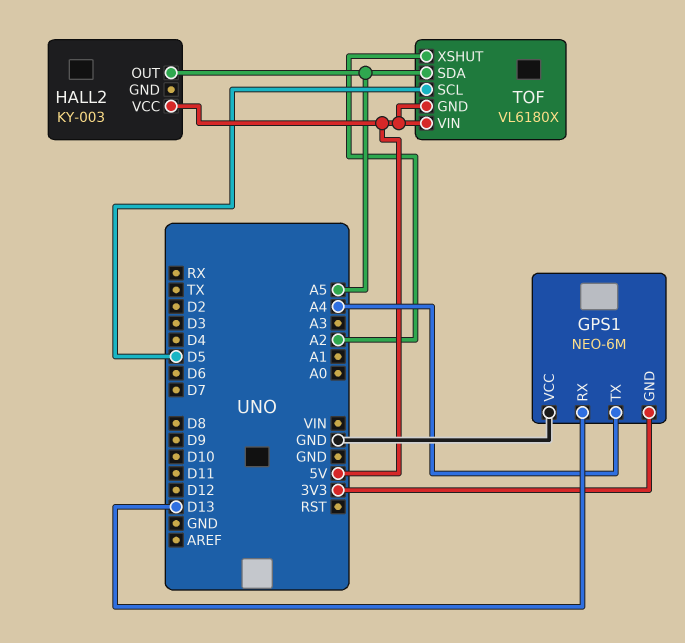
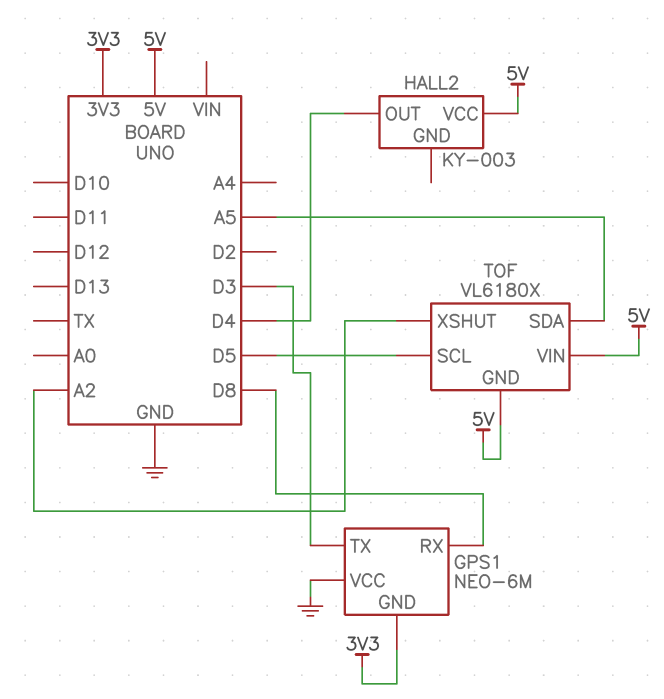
GPS1 pin RX: D13 -> D8
GPS1 pin TX: A4 -> D3
HALL2 pin OUT: A5 -> D4

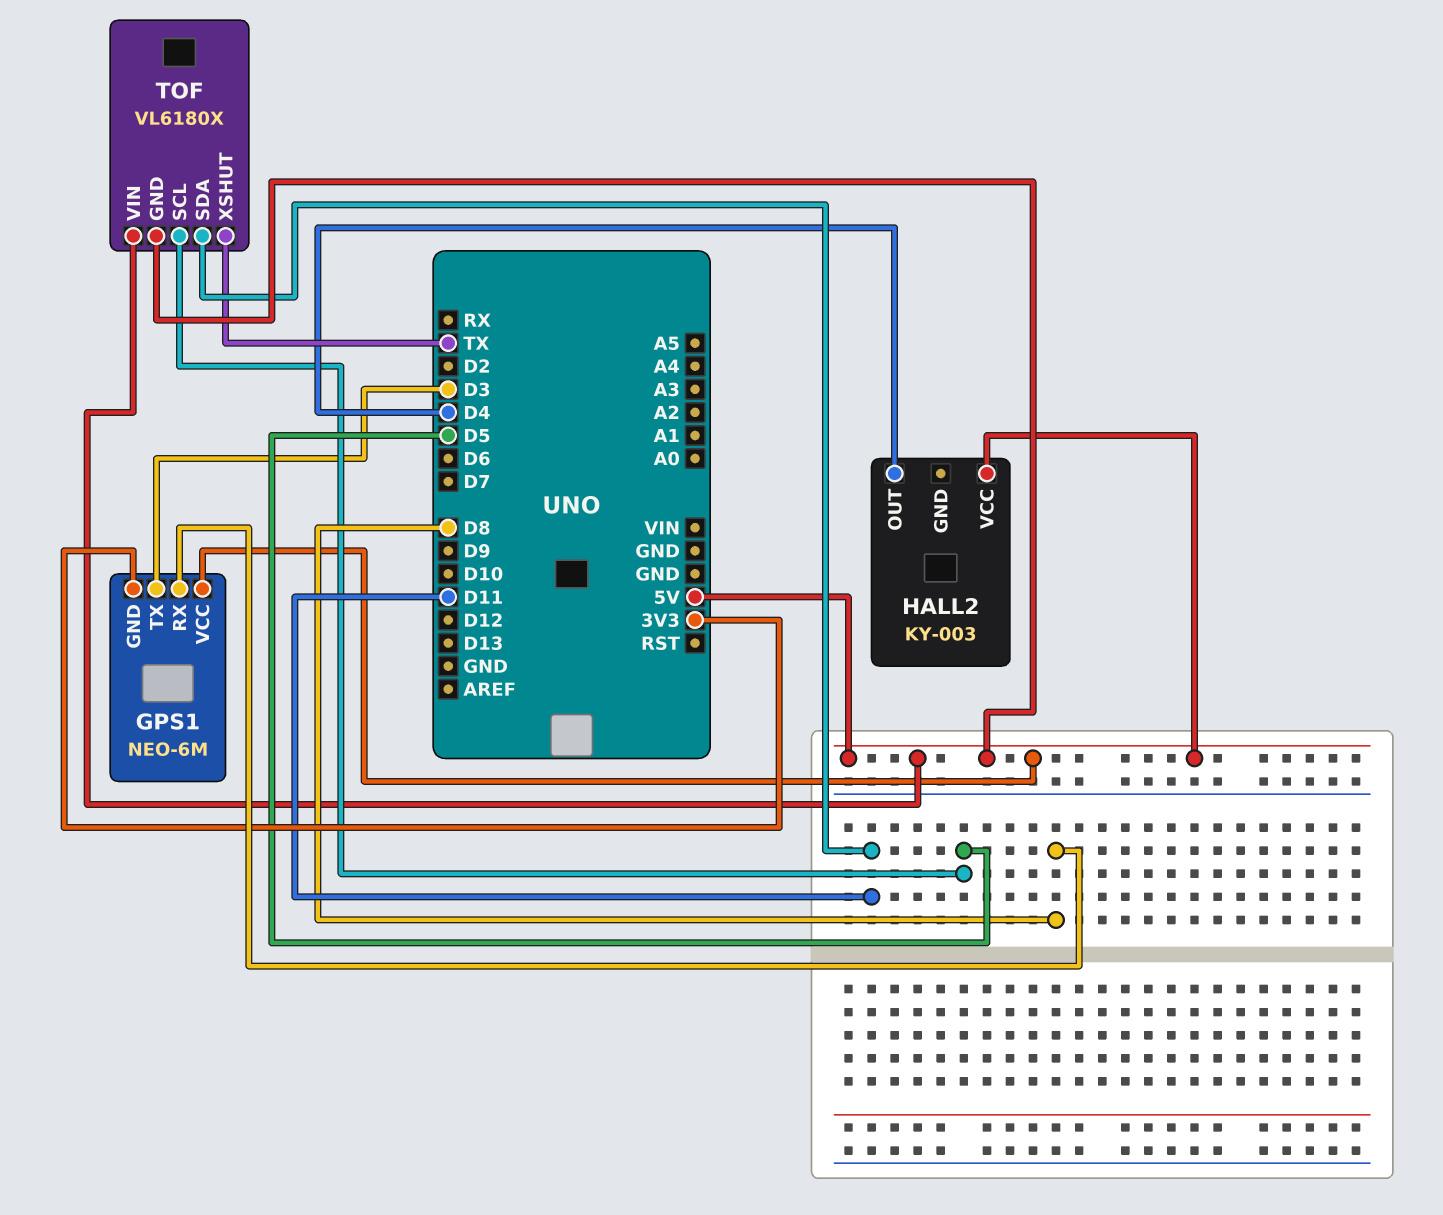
GPS1 pin VCC: GND -> 5V
TOF pin SDA: A5 -> D11
TOF pin XSHUT: A2 -> TX

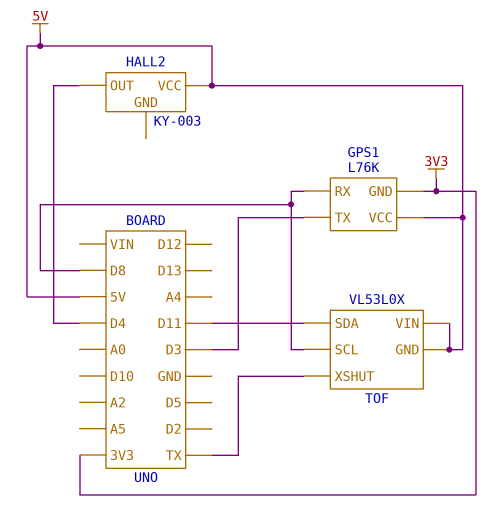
GPS1: NEO-6M -> L76K
TOF: VL6180X -> VL53L0X
TOF pin SCL: D5 -> D8

